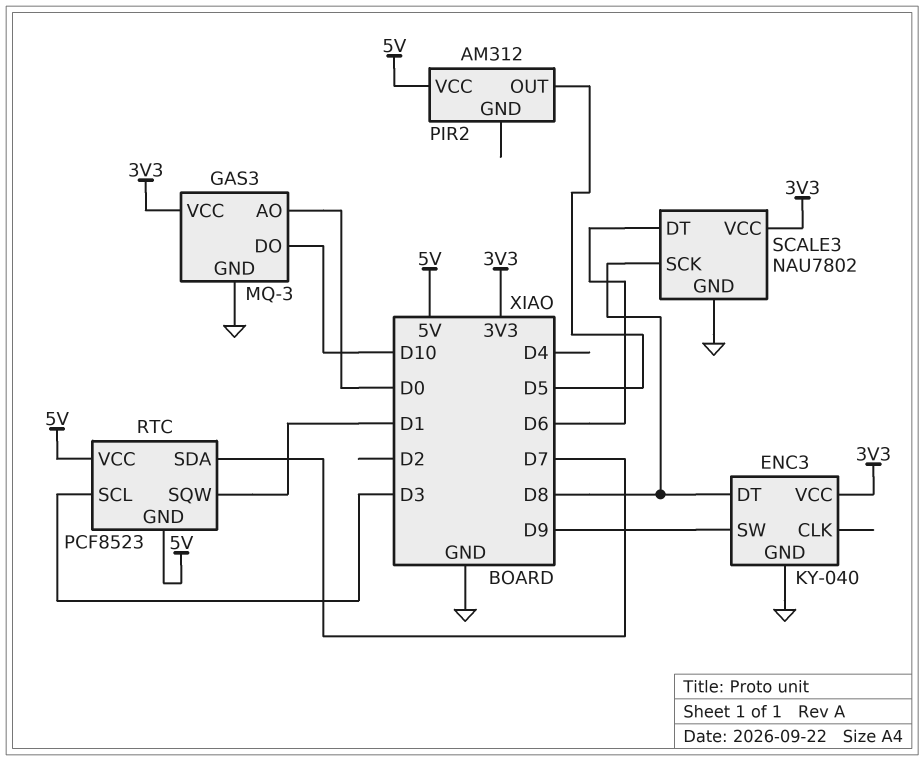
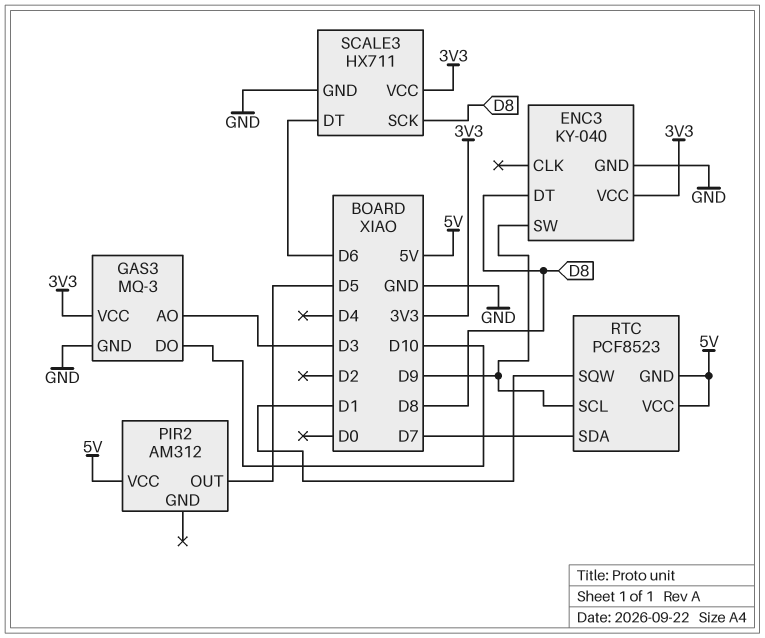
GAS3 pin AO: D0 -> D3
RTC pin SCL: D3 -> D9
SCALE3: NAU7802 -> HX711

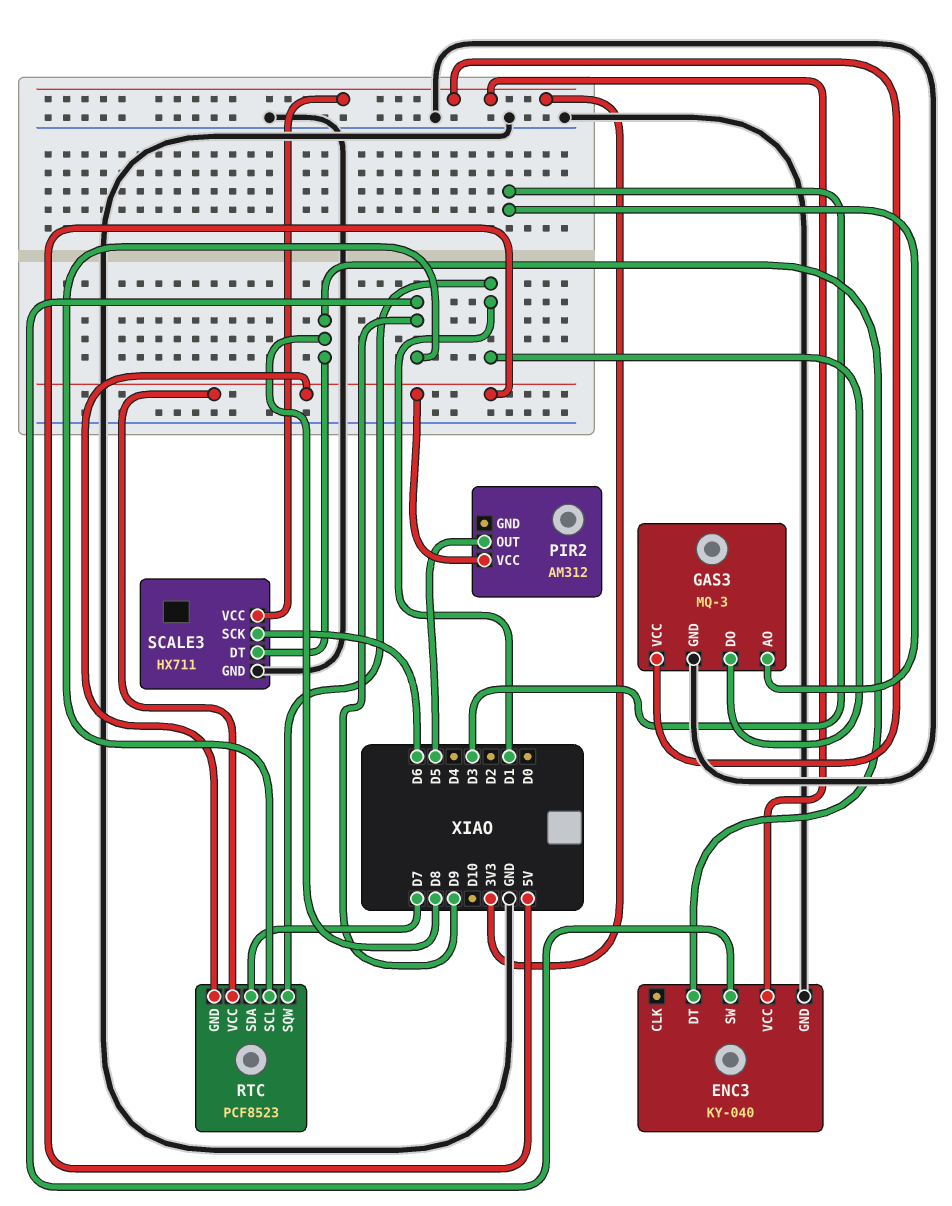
GAS3 pin DO: D10 -> D1
SCALE3 pin DT: D6 -> D8
SCALE3 pin SCK: D8 -> D6

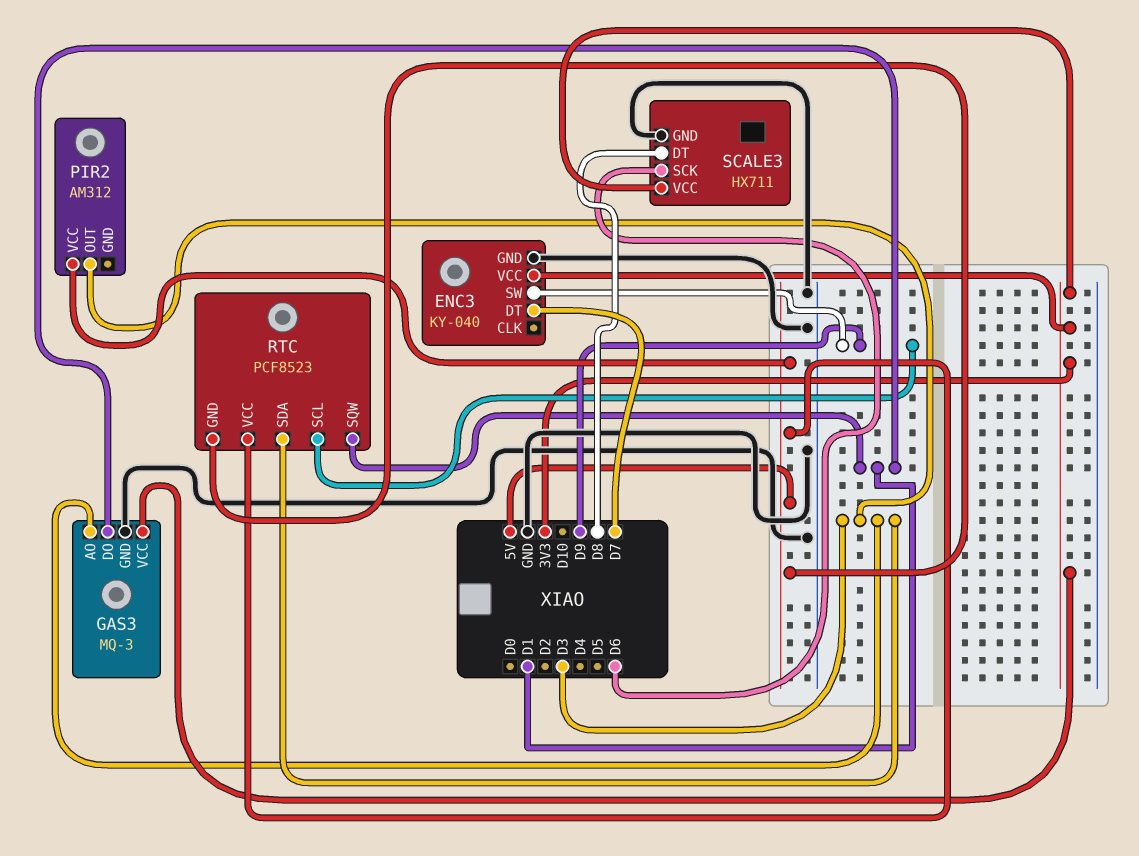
ENC3 pin DT: D8 -> D7
PIR2 pin OUT: D5 -> D3
RTC pin SDA: D7 -> D3

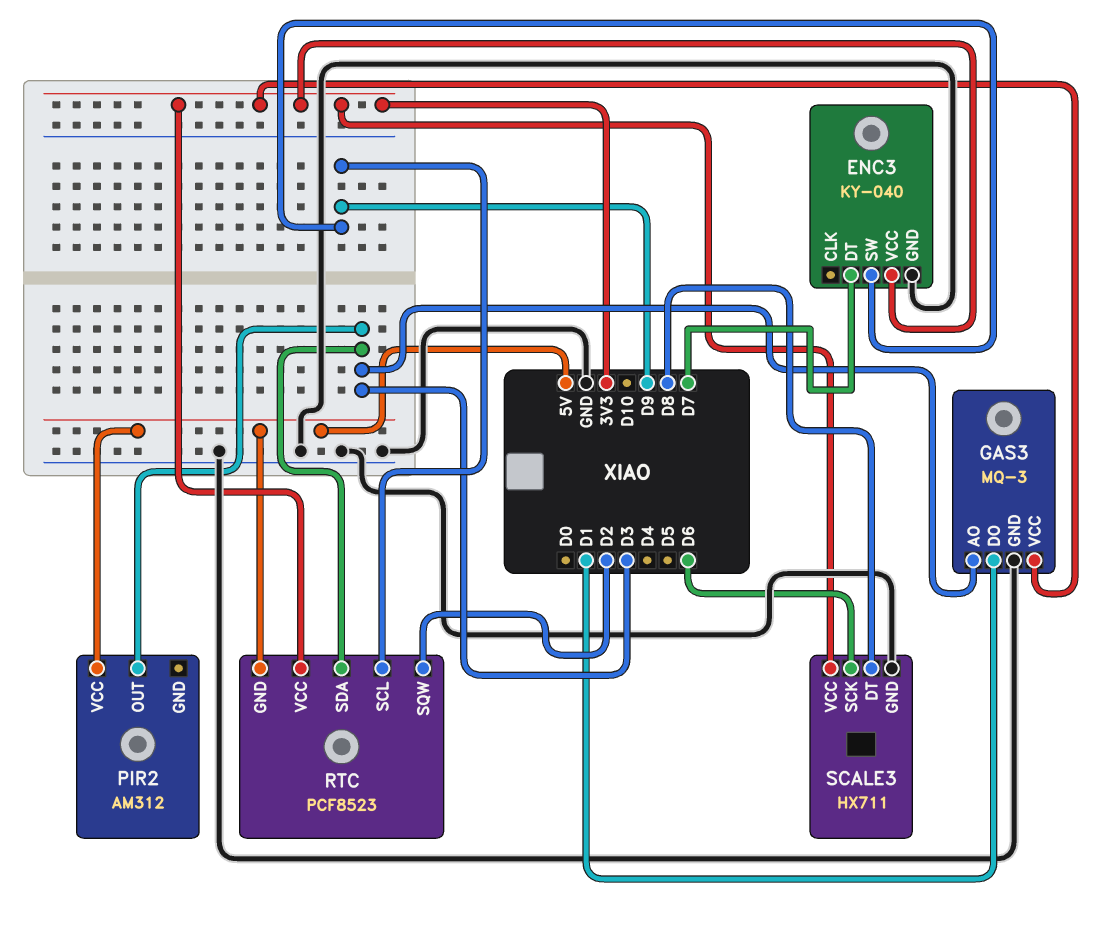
RTC pin SQW: D1 -> D2
RTC pin VCC: 5V -> 3V3

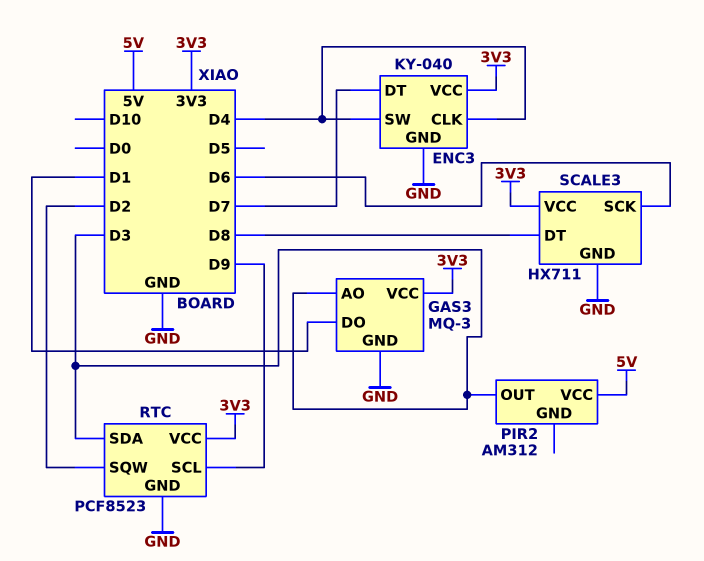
ENC3 pin CLK: none -> D4
ENC3 pin SW: D9 -> D4
RTC pin GND: 5V -> GND

